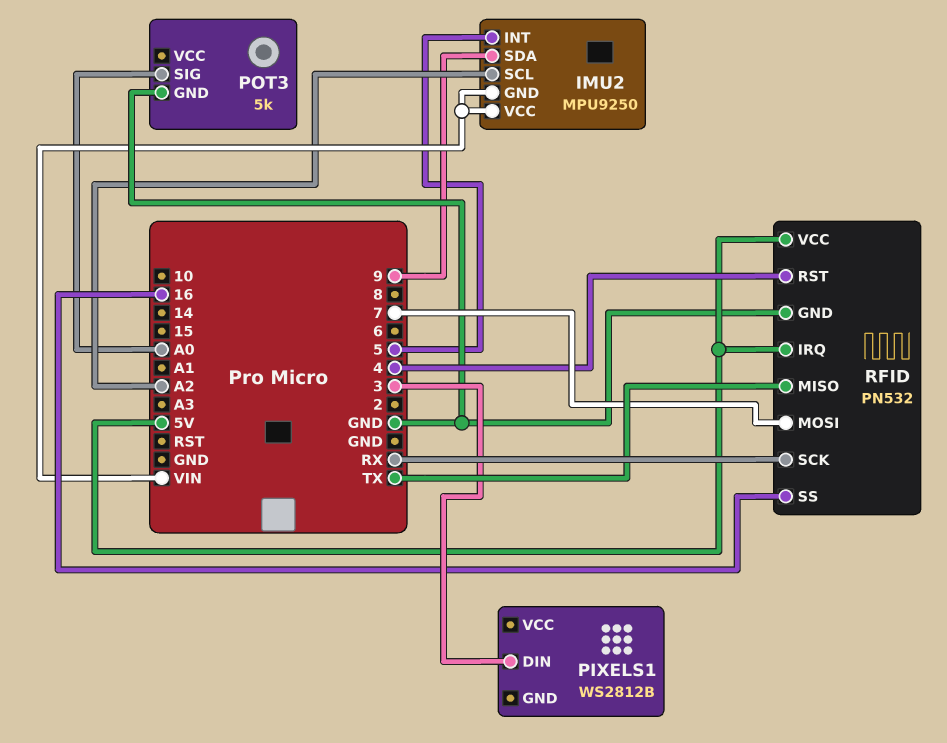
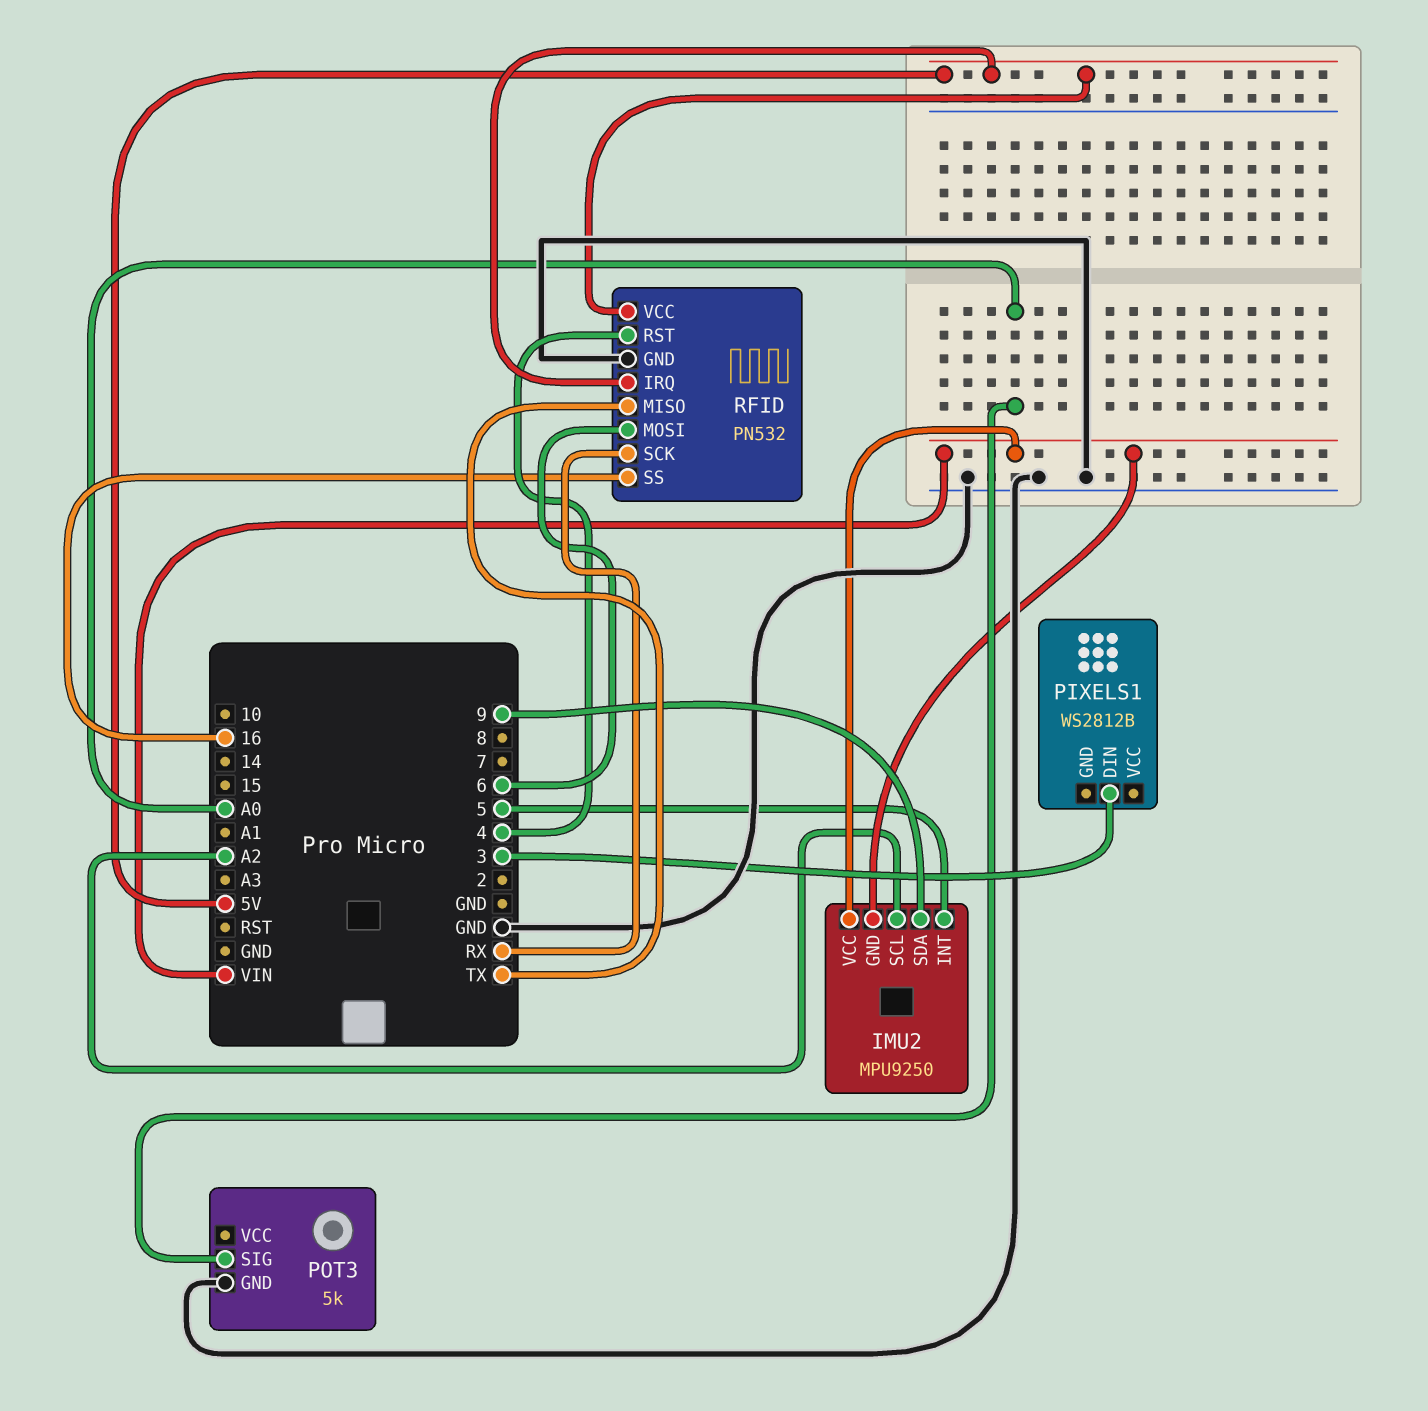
RFID pin MOSI: 7 -> 6

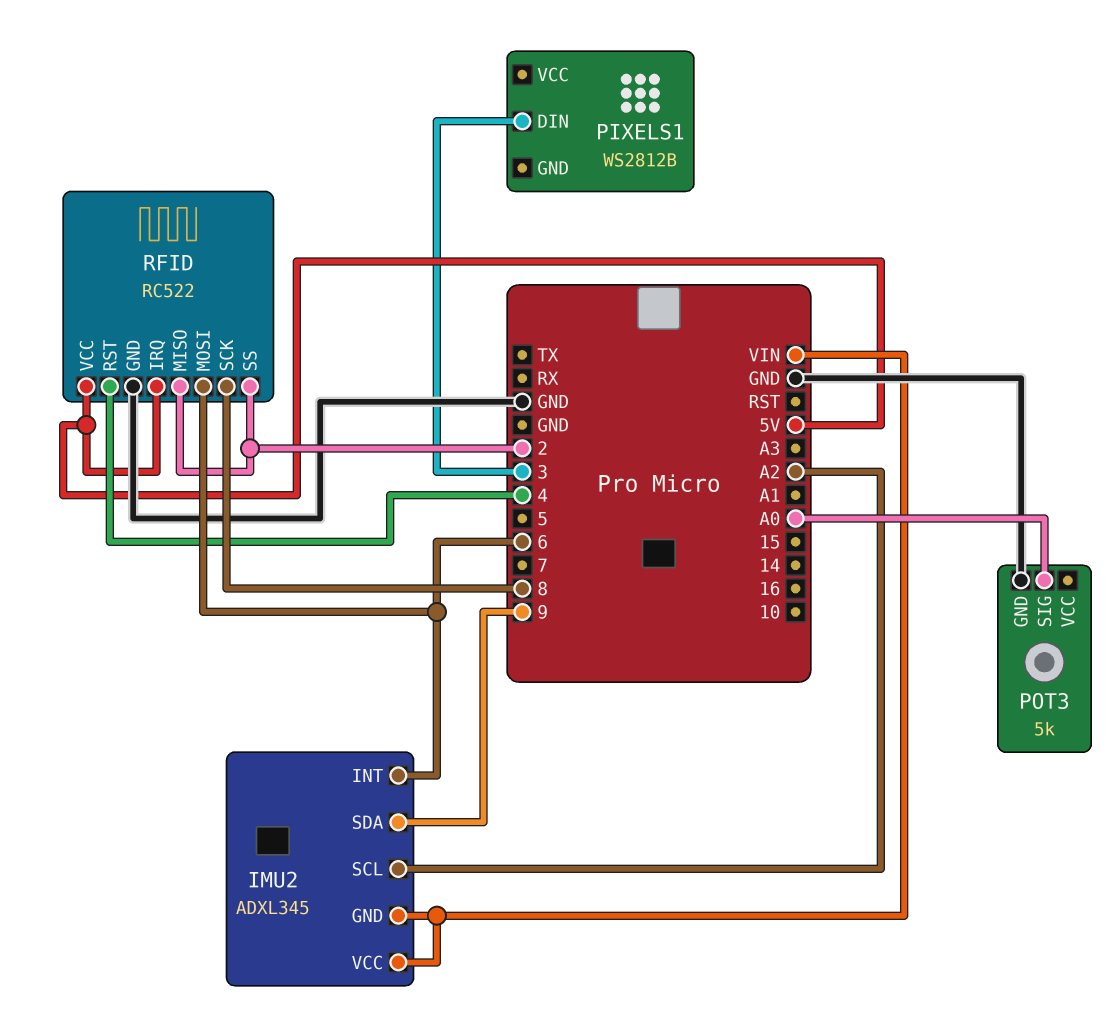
IMU2: MPU9250 -> ADXL345
IMU2 pin INT: 5 -> 6
RFID: PN532 -> RC522
RFID pin MISO: TX -> 2
RFID pin SCK: RX -> 8
RFID pin SS: 16 -> 2

